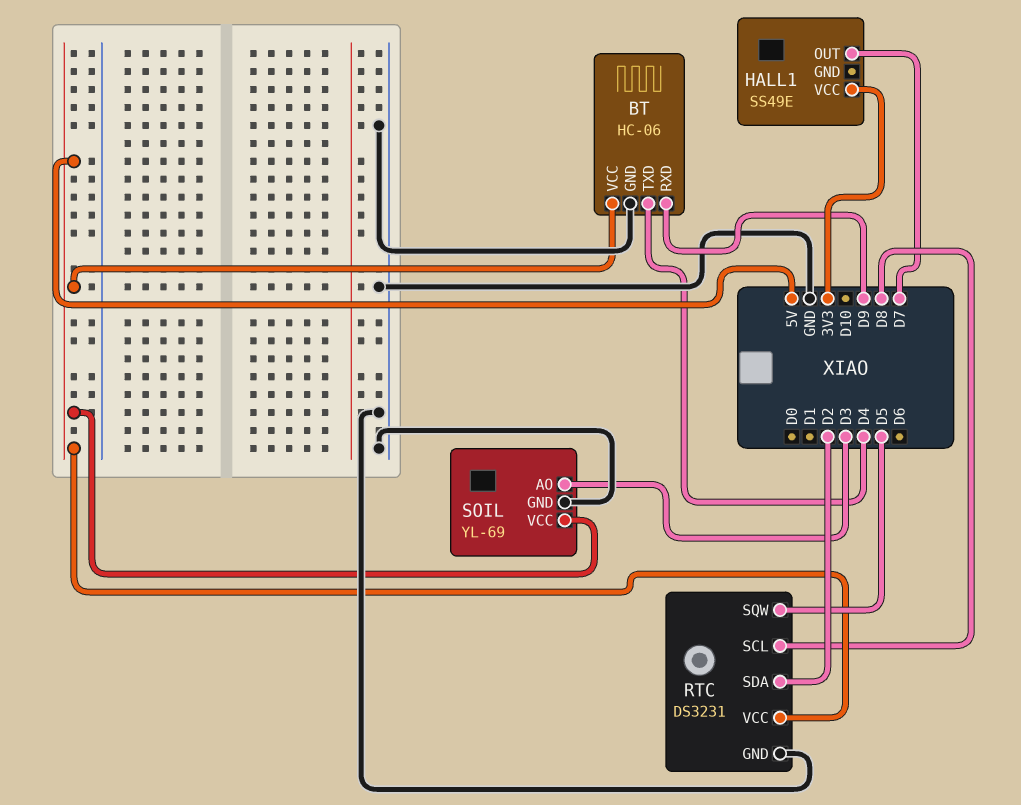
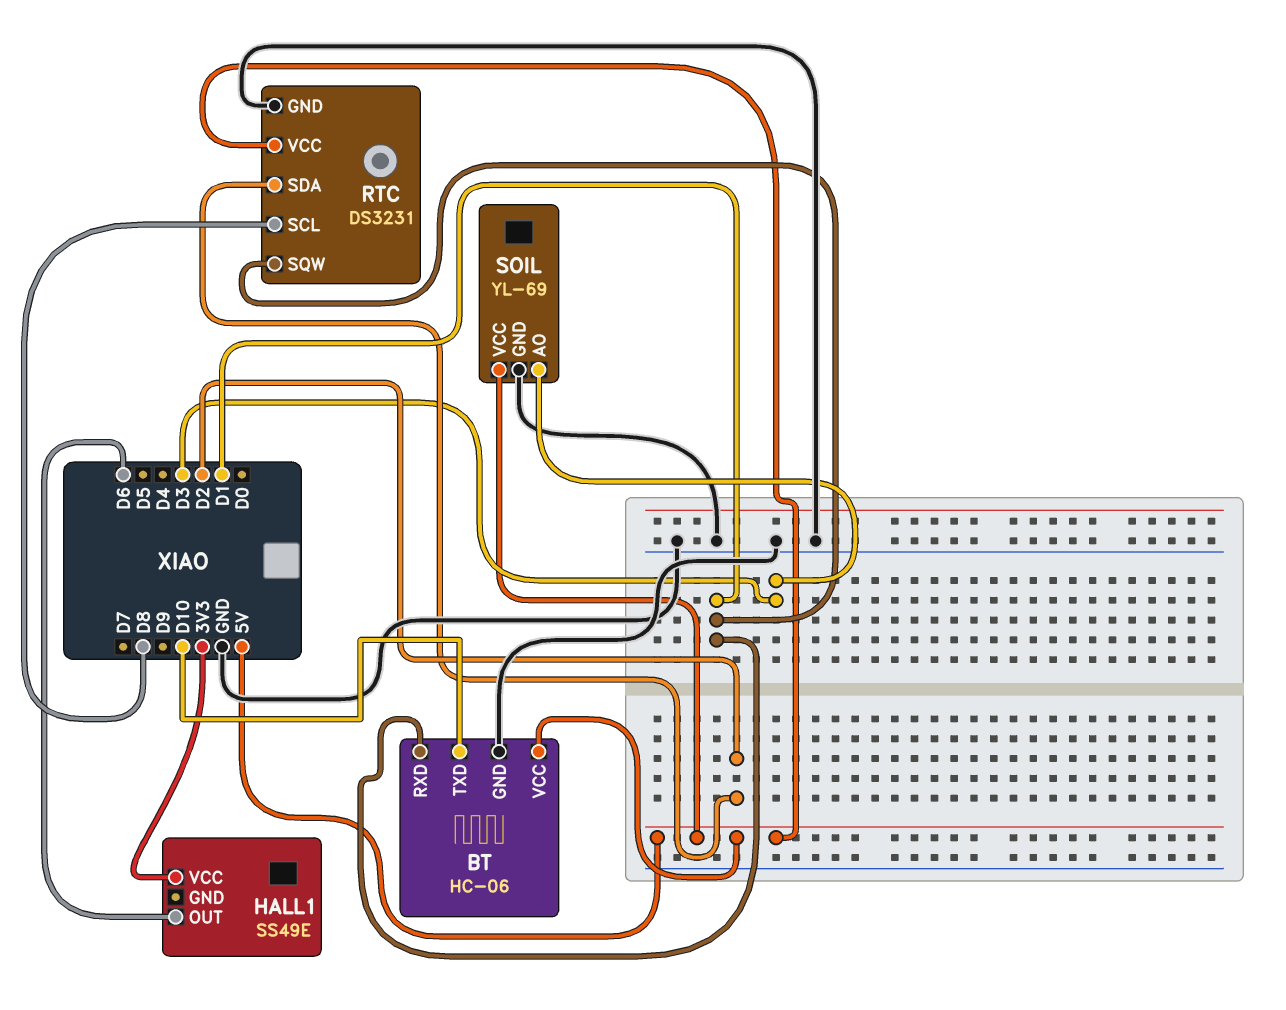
BT pin RXD: D9 -> D1
BT pin TXD: D4 -> D10
HALL1 pin OUT: D7 -> D6
RTC pin SQW: D5 -> D1

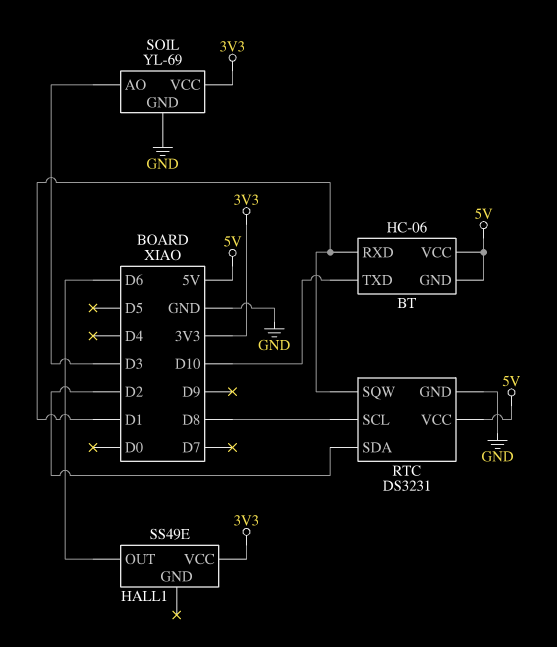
BT pin GND: GND -> 5V
SOIL pin VCC: 5V -> 3V3

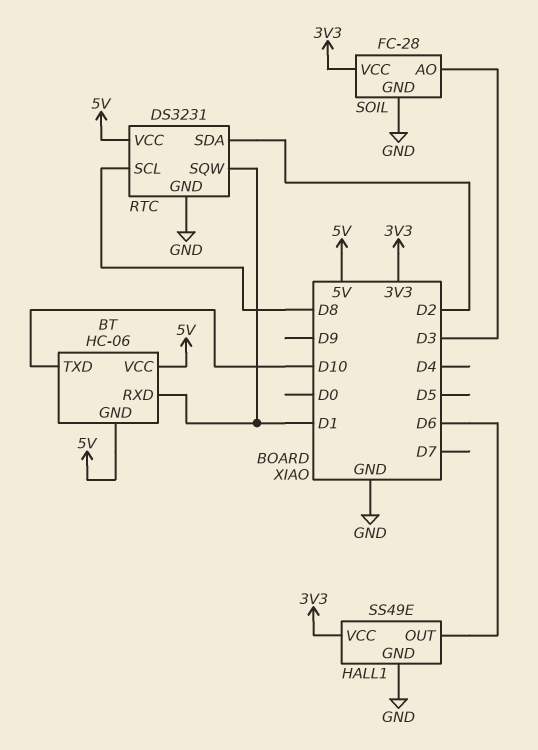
HALL1 pin GND: none -> GND
SOIL: YL-69 -> FC-28

